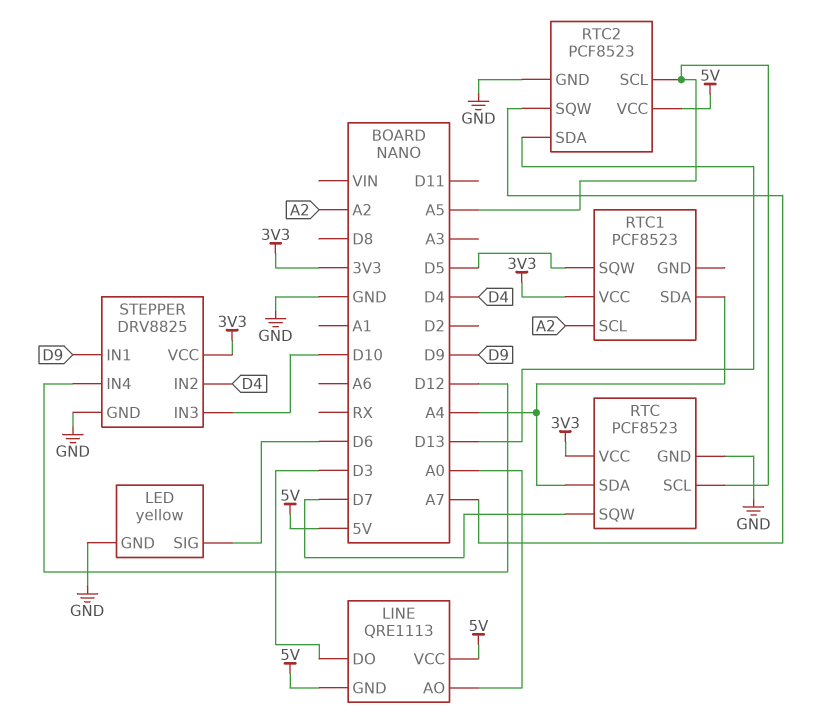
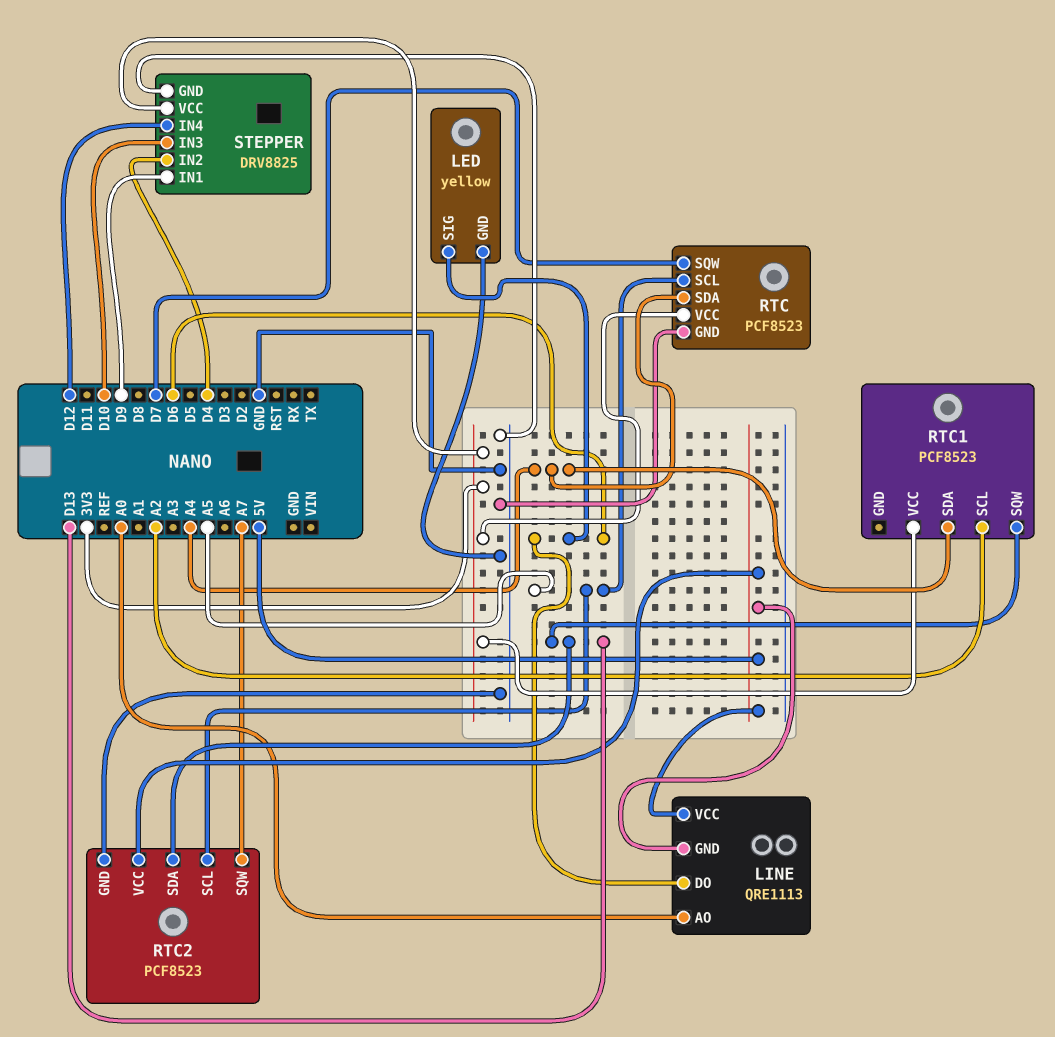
LINE pin DO: D3 -> D6
RTC1 pin SQW: D5 -> D13

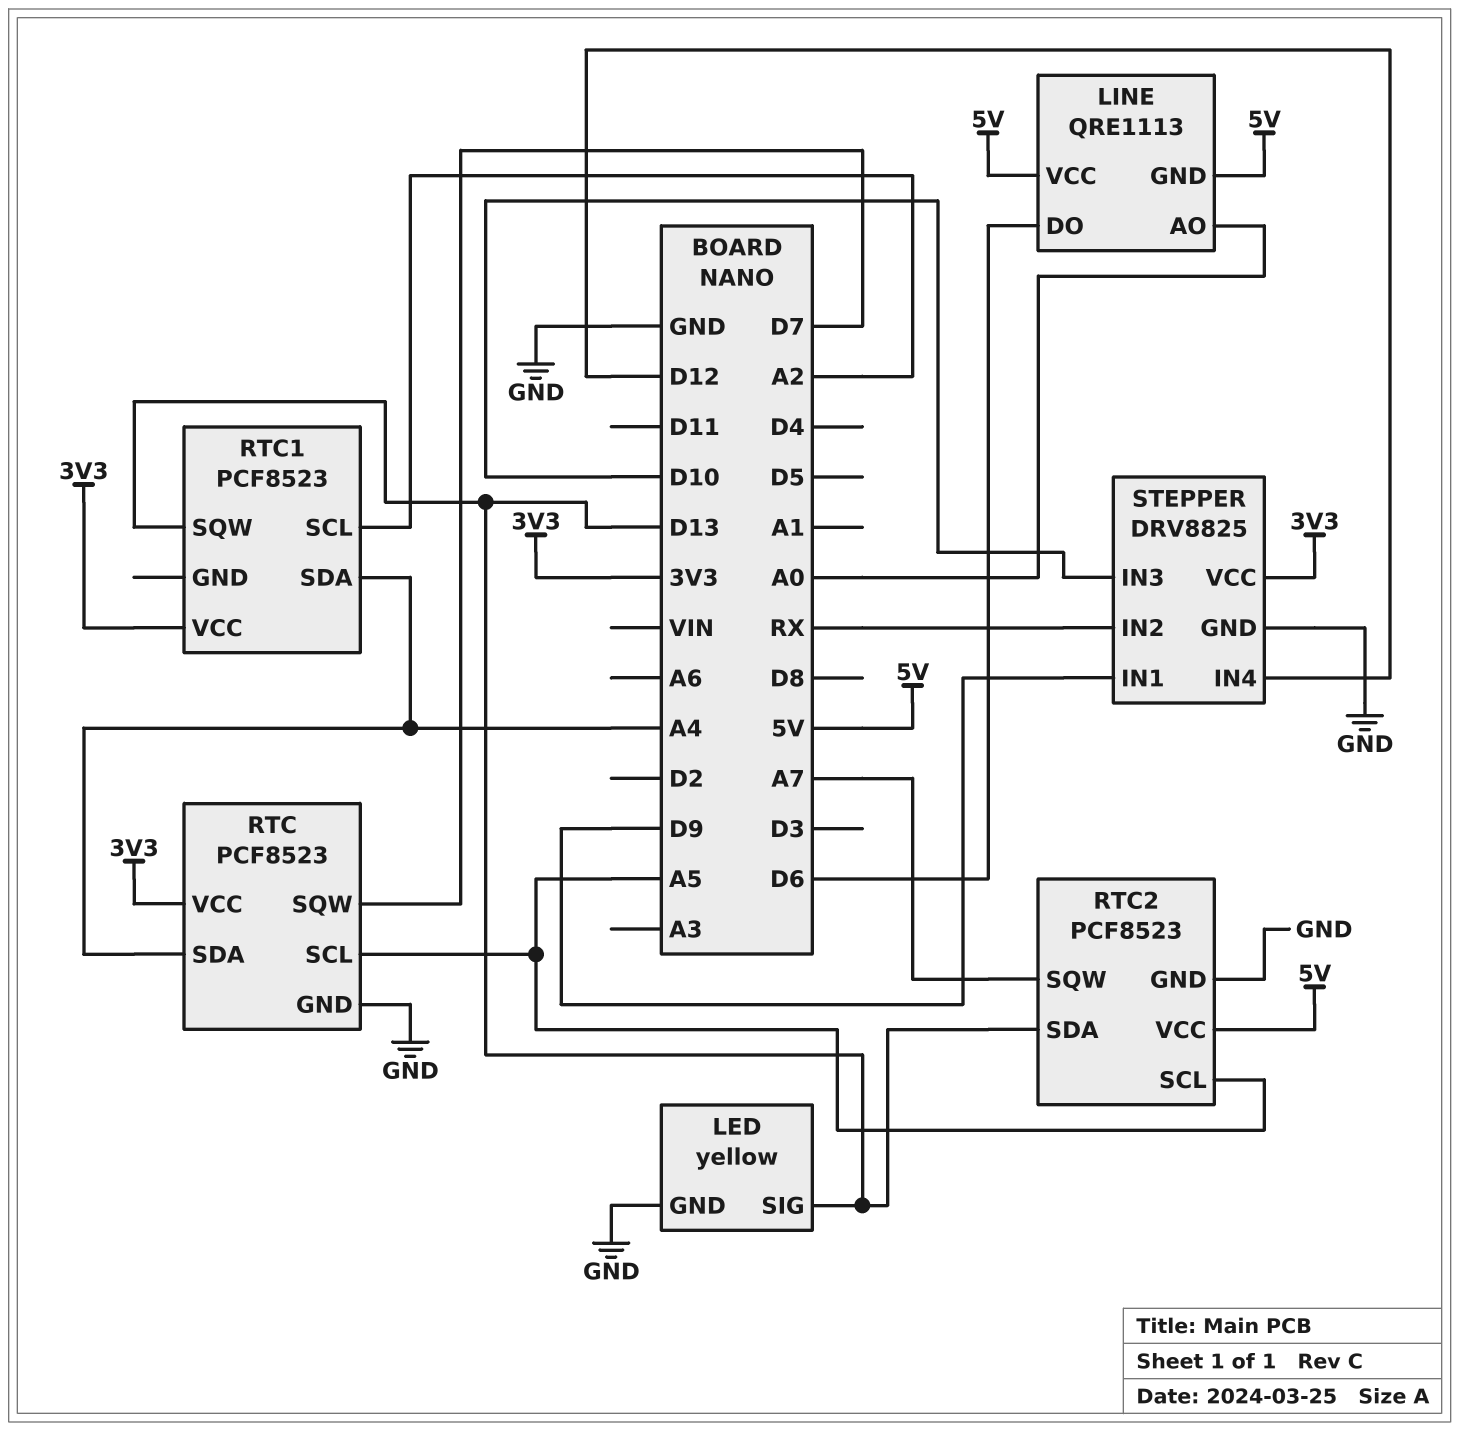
LED pin SIG: D6 -> D13
STEPPER pin IN2: D4 -> RX

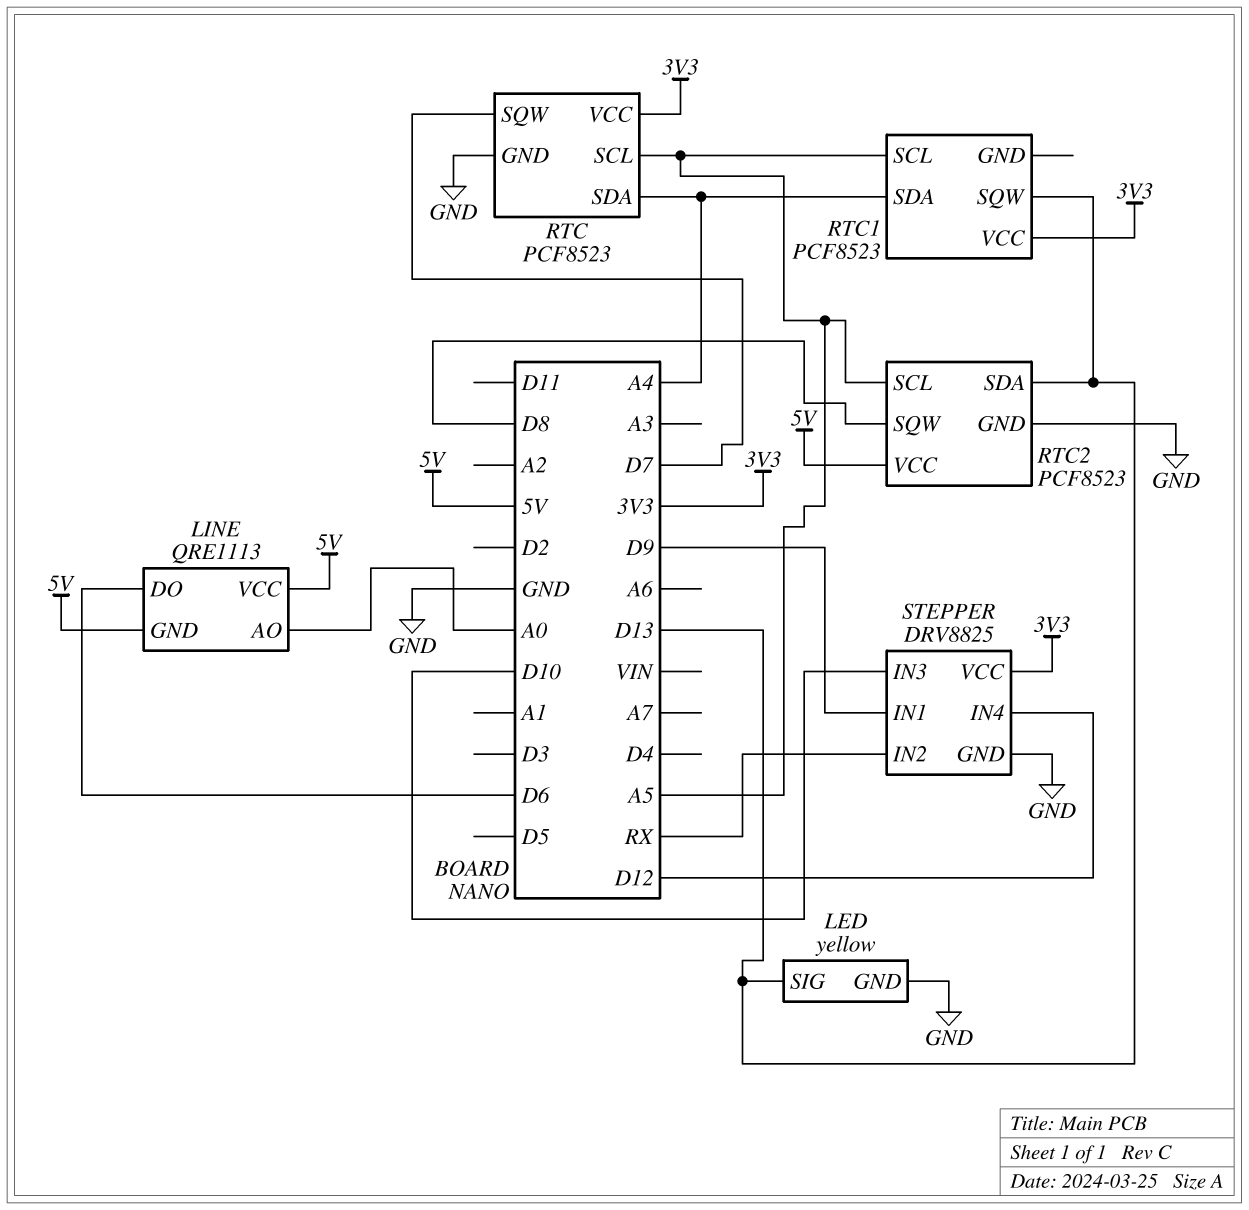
RTC1 pin SCL: A2 -> A5
RTC2 pin SQW: A7 -> D8

